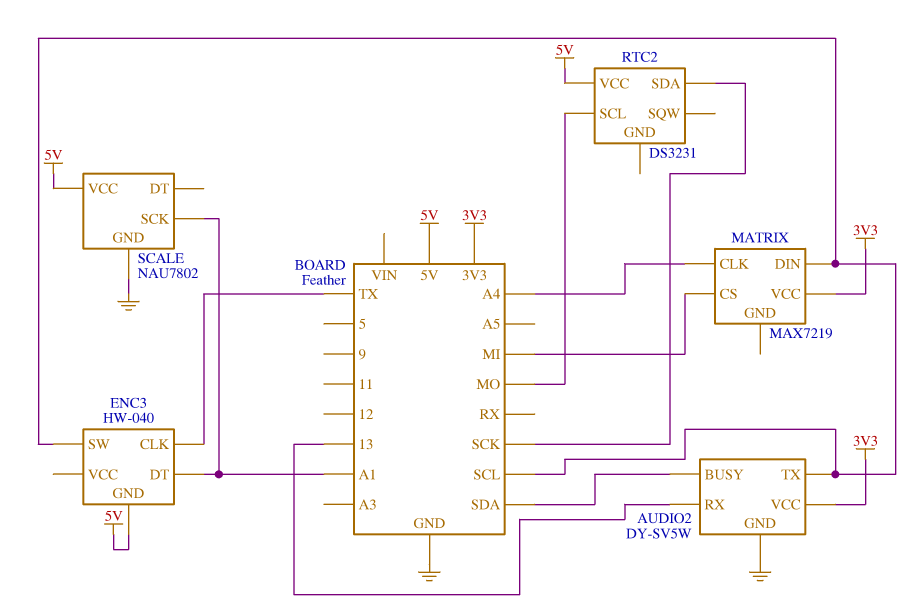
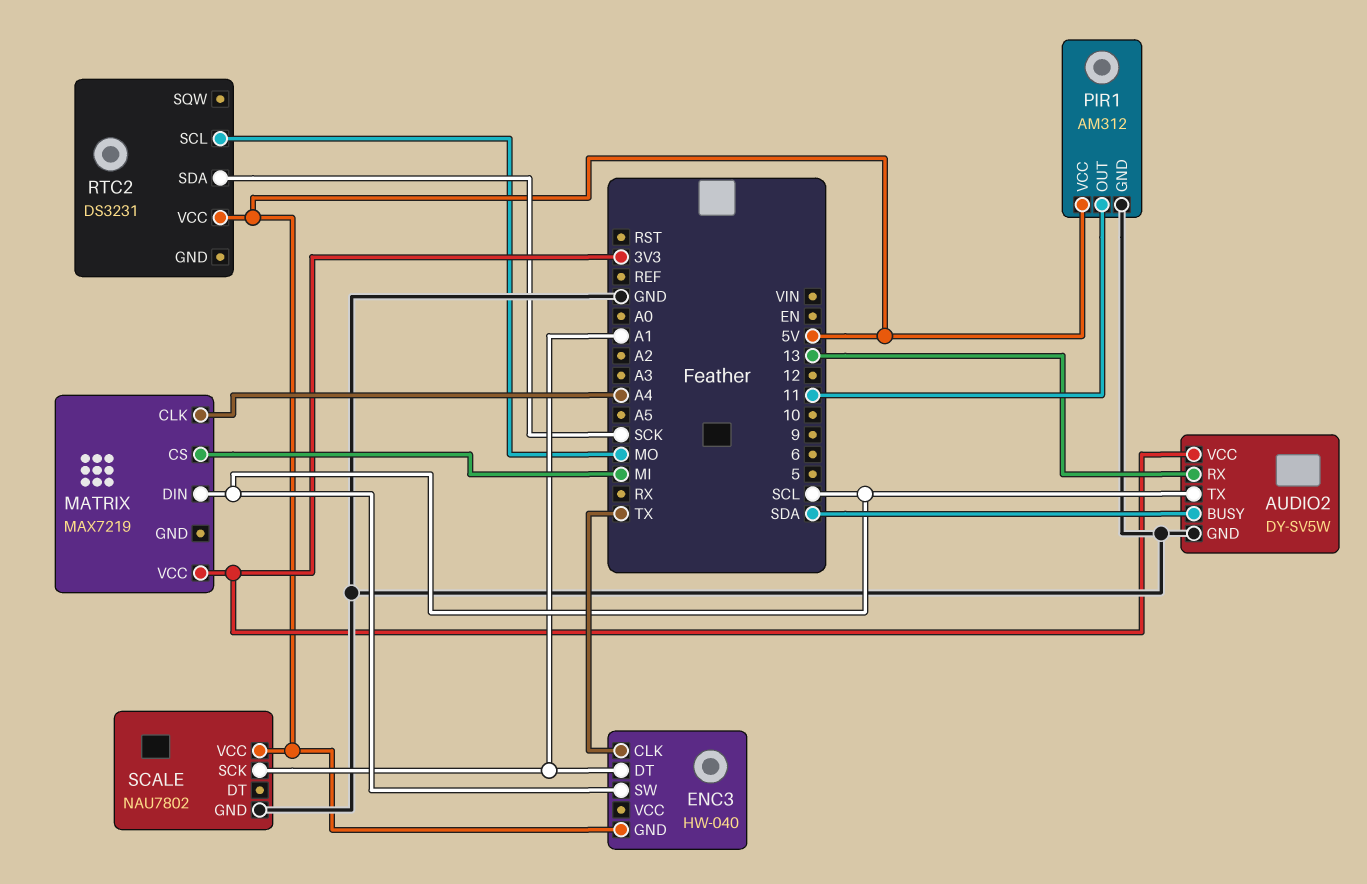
PIR1: none -> AM312
PIR1 pin GND: none -> GND
PIR1 pin OUT: none -> 11
PIR1 pin VCC: none -> 5V

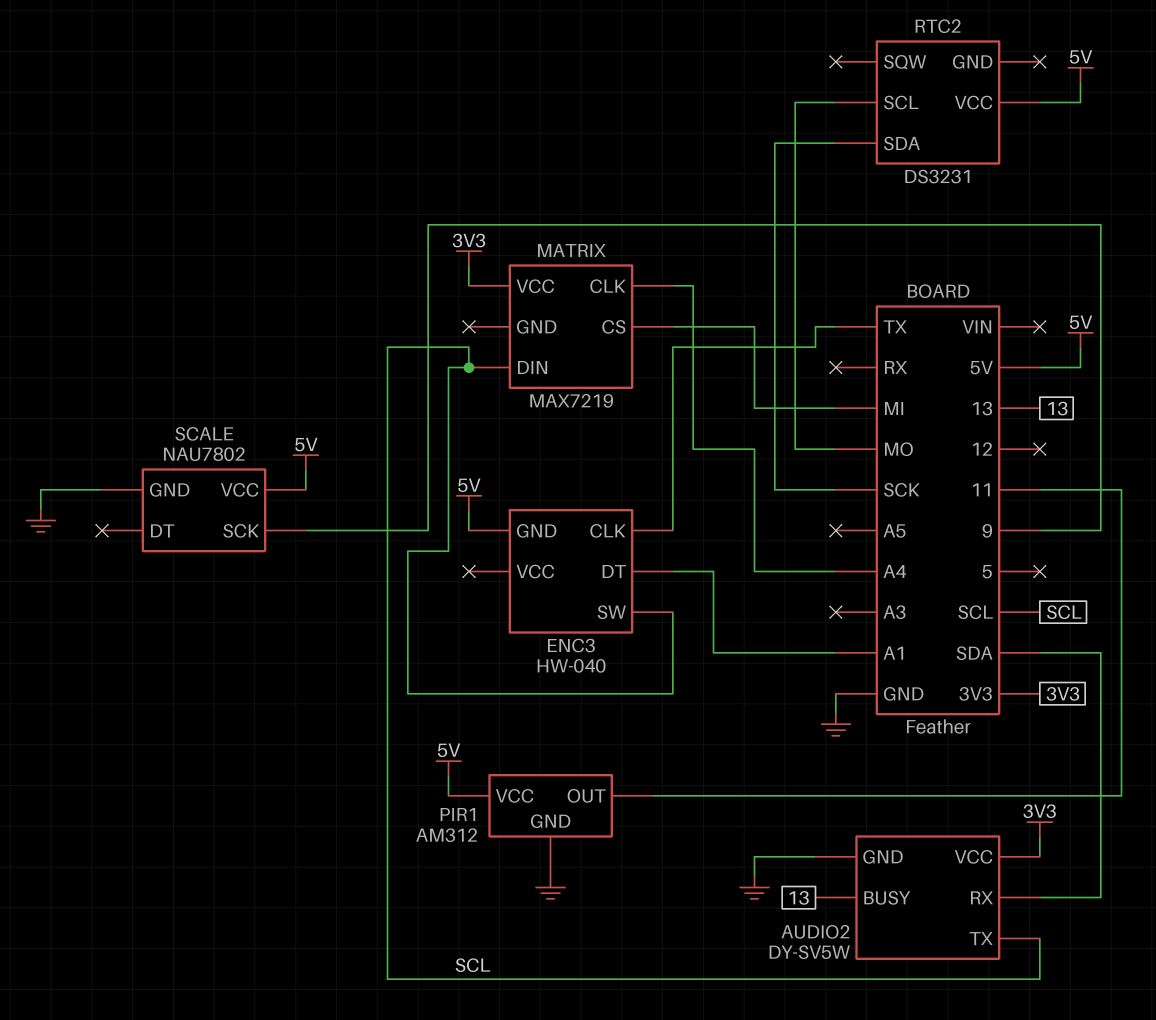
AUDIO2 pin BUSY: SDA -> 13
AUDIO2 pin RX: 13 -> SDA
SCALE pin SCK: A1 -> 9

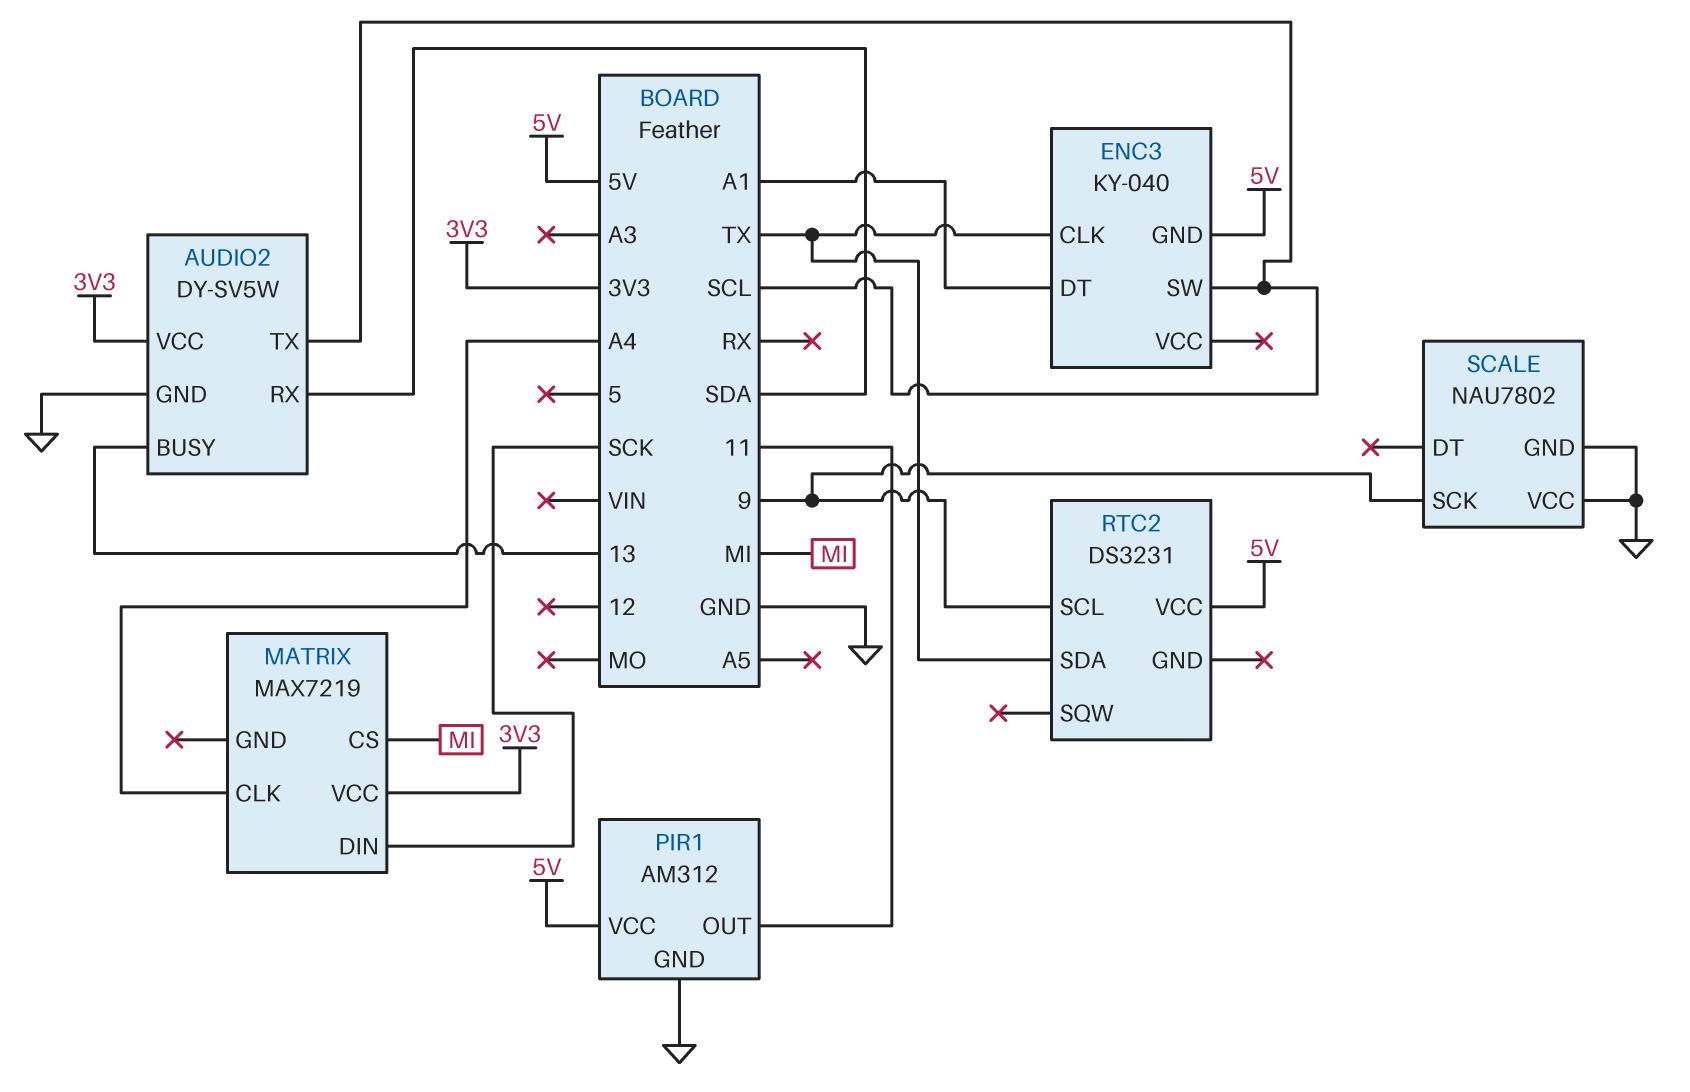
ENC3: HW-040 -> KY-040
MATRIX pin DIN: SCL -> SCK
RTC2 pin SCL: MO -> 9
RTC2 pin SDA: SCK -> TX
SCALE pin VCC: 5V -> GND

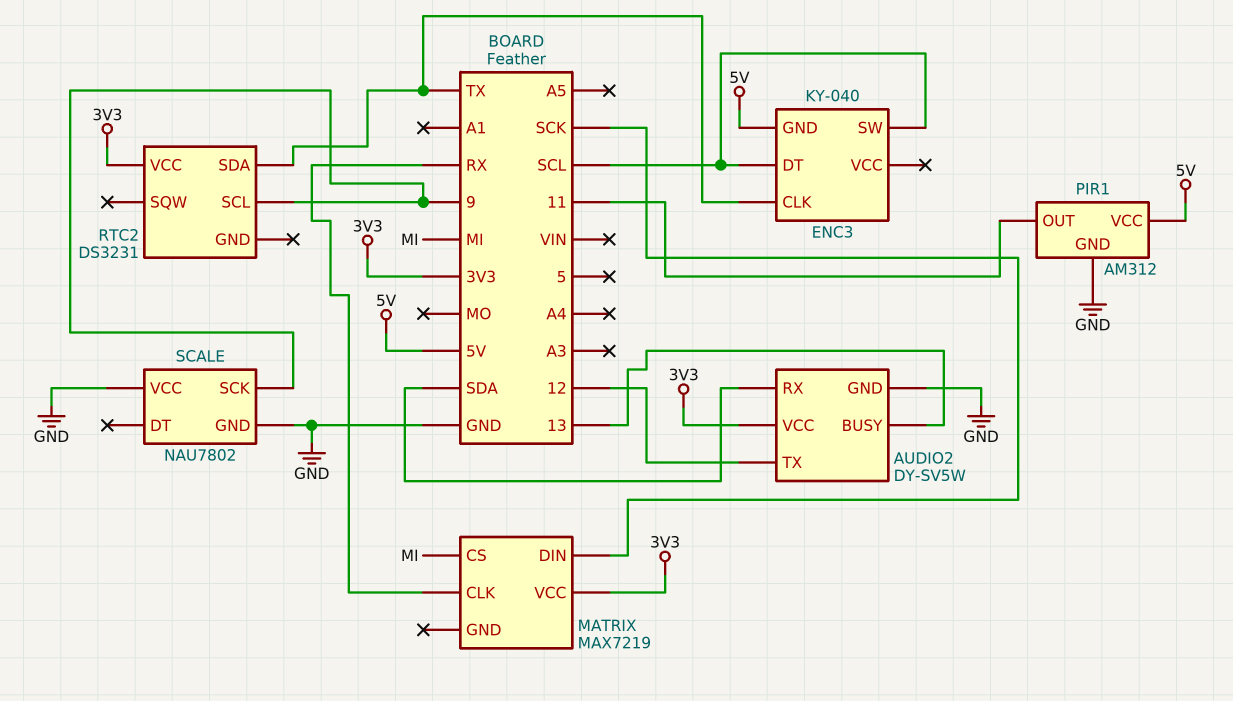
AUDIO2 pin TX: SCL -> 12
ENC3 pin DT: A1 -> SCL
MATRIX pin CLK: A4 -> RX
RTC2 pin VCC: 5V -> 3V3

